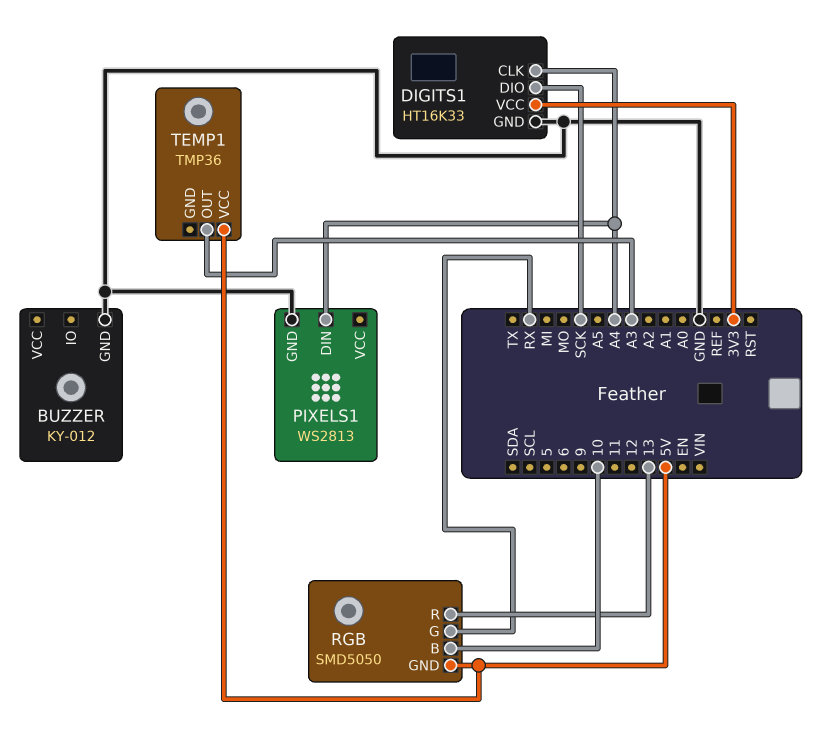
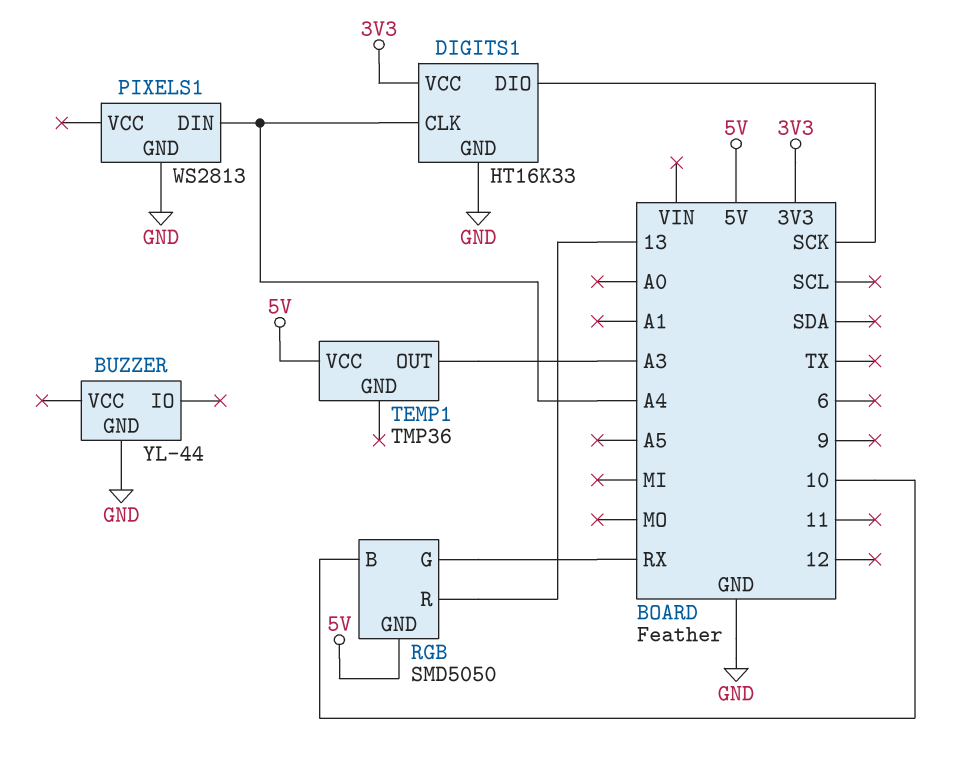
BUZZER: KY-012 -> YL-44

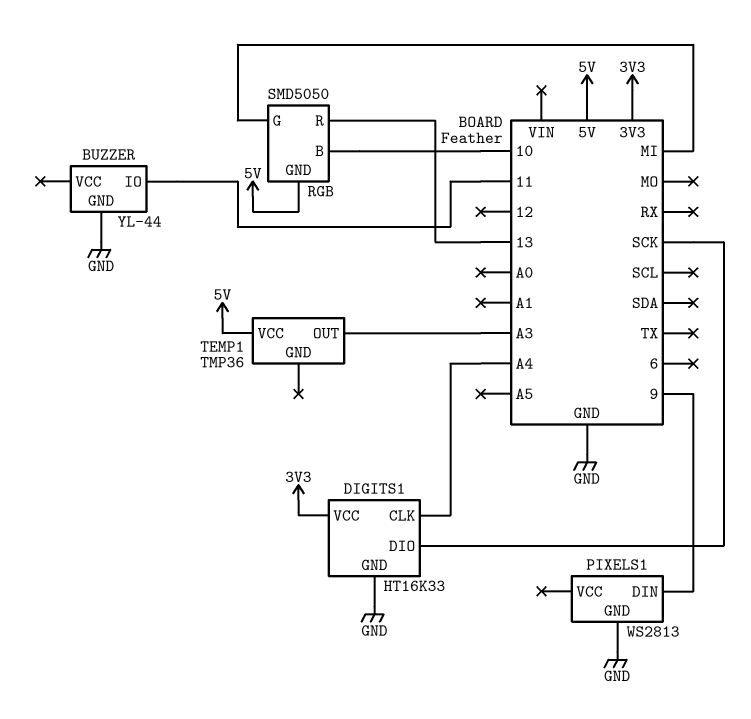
BUZZER pin IO: none -> 11
PIXELS1 pin DIN: A4 -> 9
RGB pin G: RX -> MI

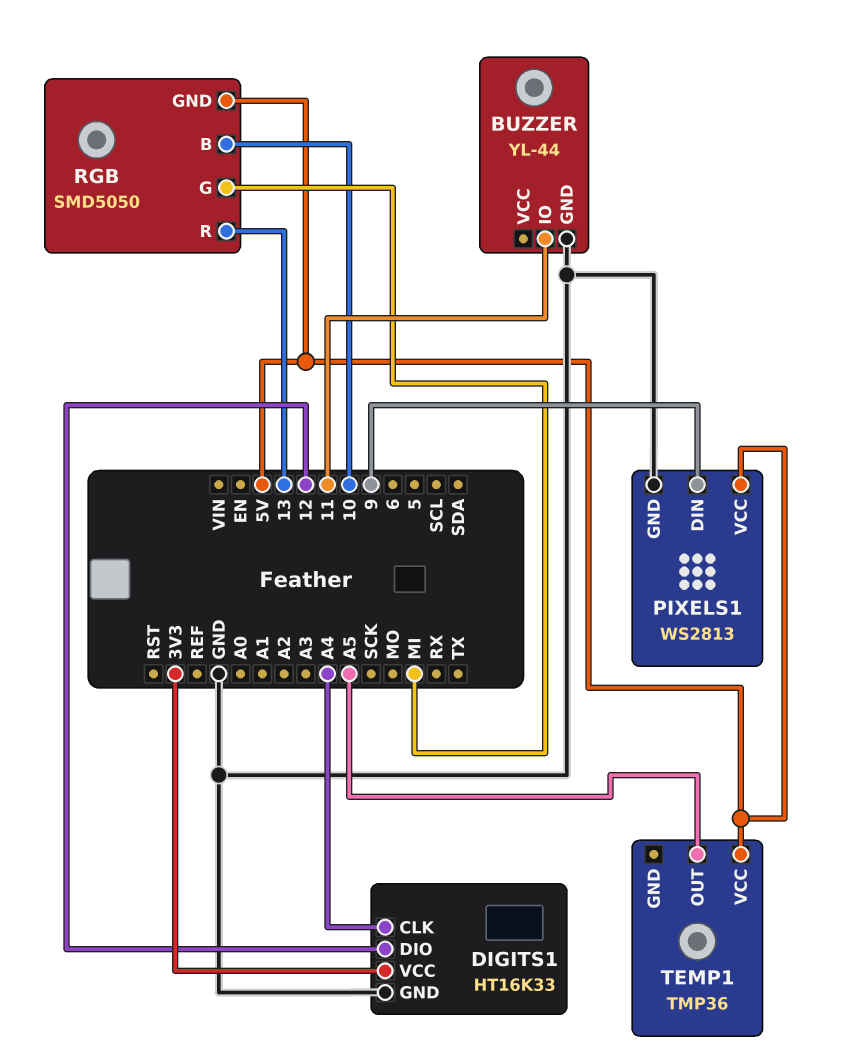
DIGITS1 pin DIO: SCK -> 12
PIXELS1 pin VCC: none -> 5V
TEMP1 pin OUT: A3 -> A5

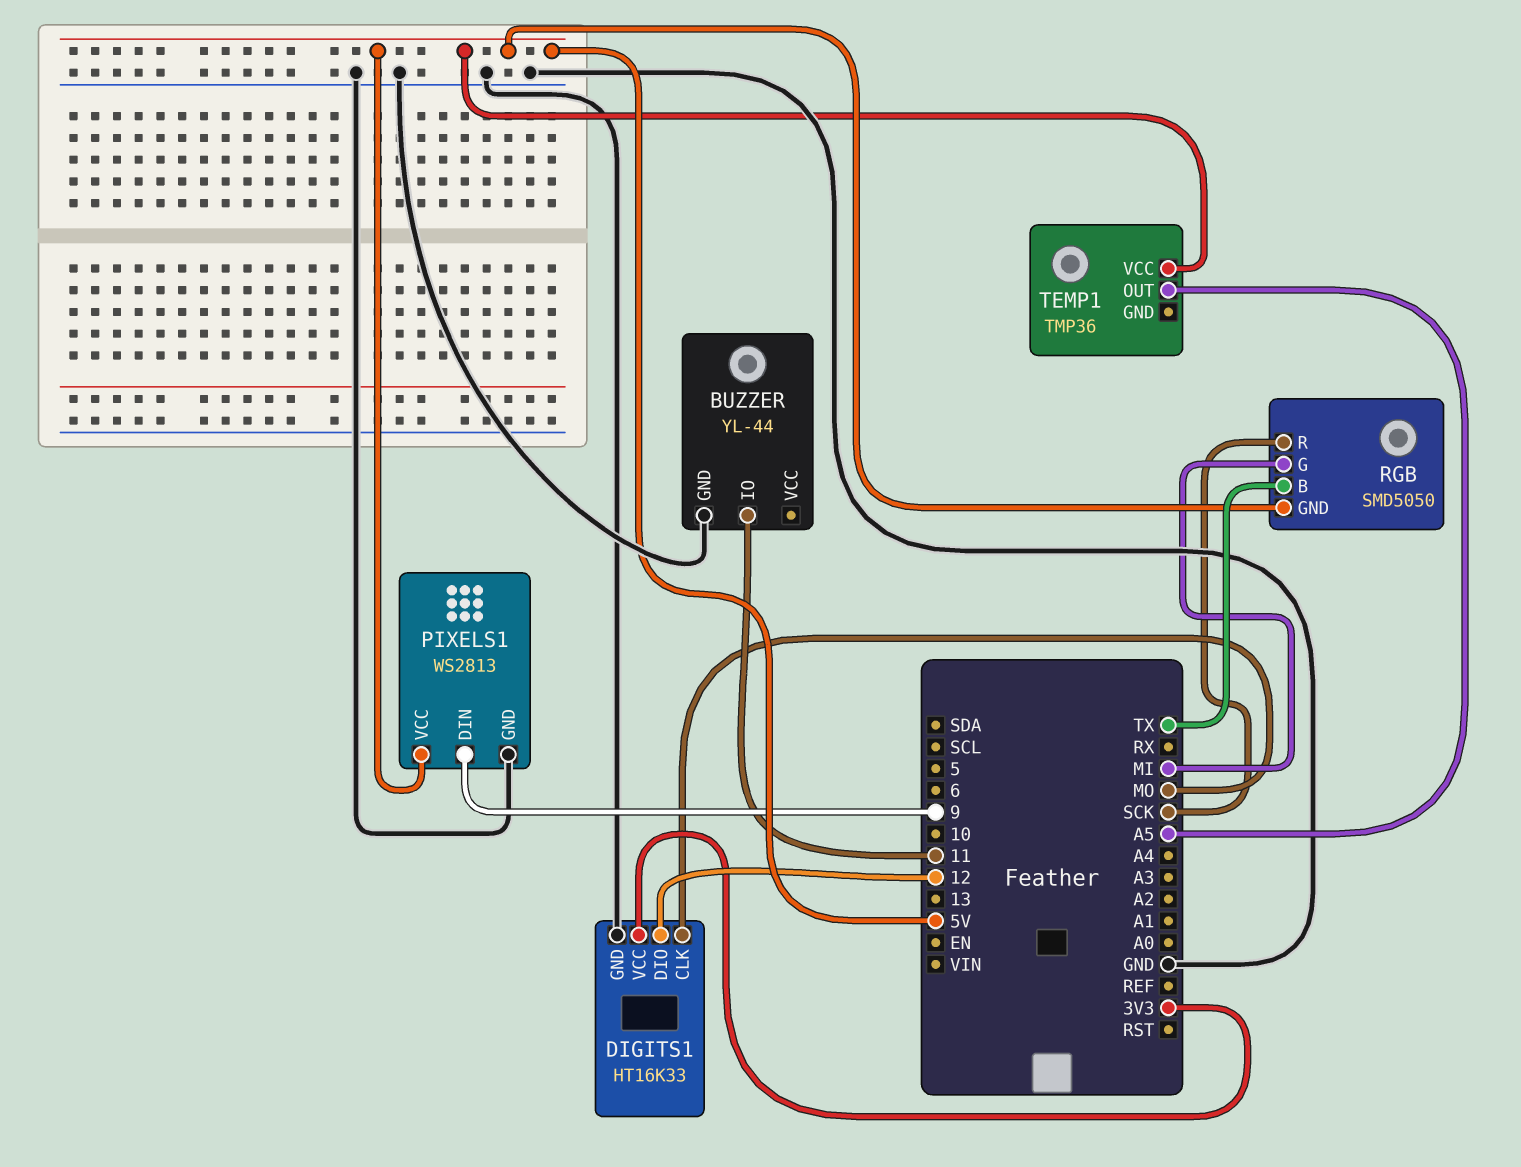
DIGITS1 pin CLK: A4 -> MO
RGB pin B: 10 -> TX
RGB pin R: 13 -> SCK

